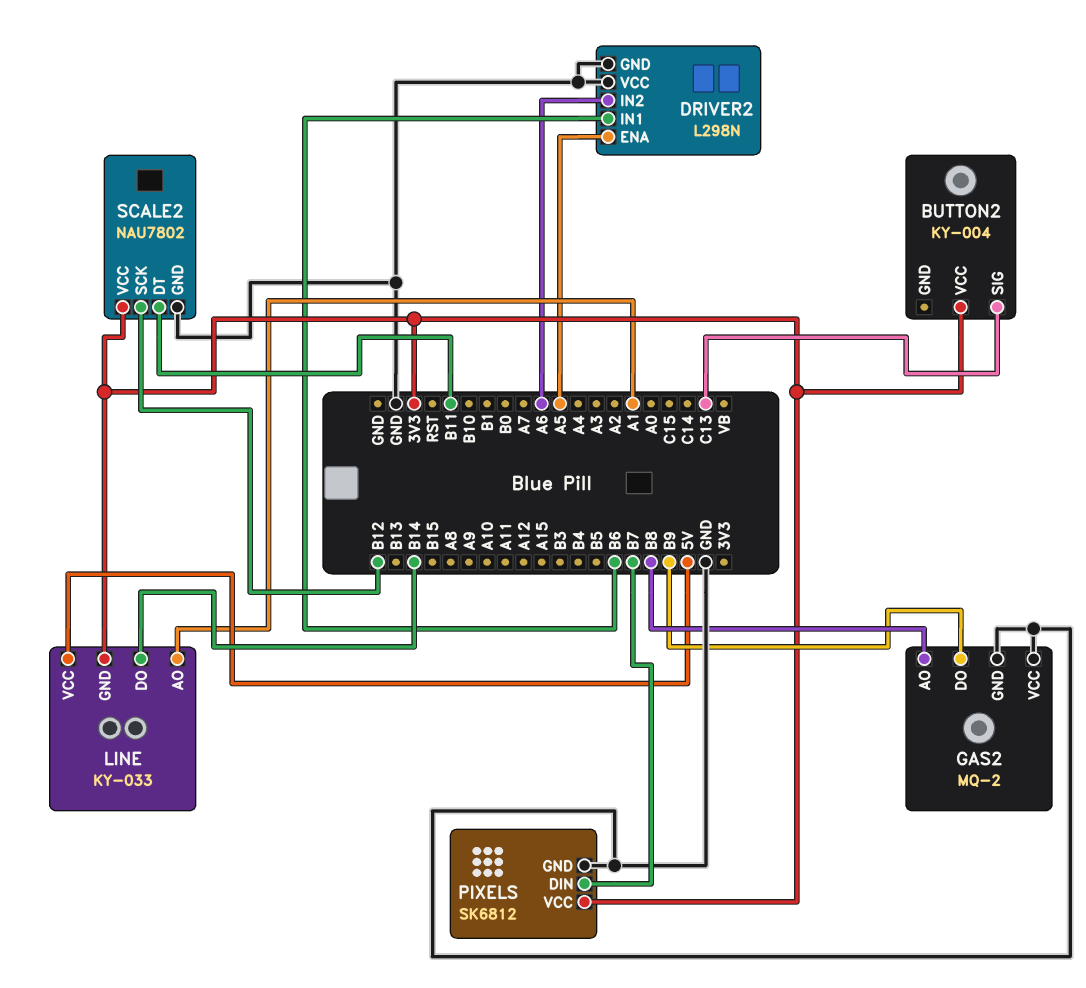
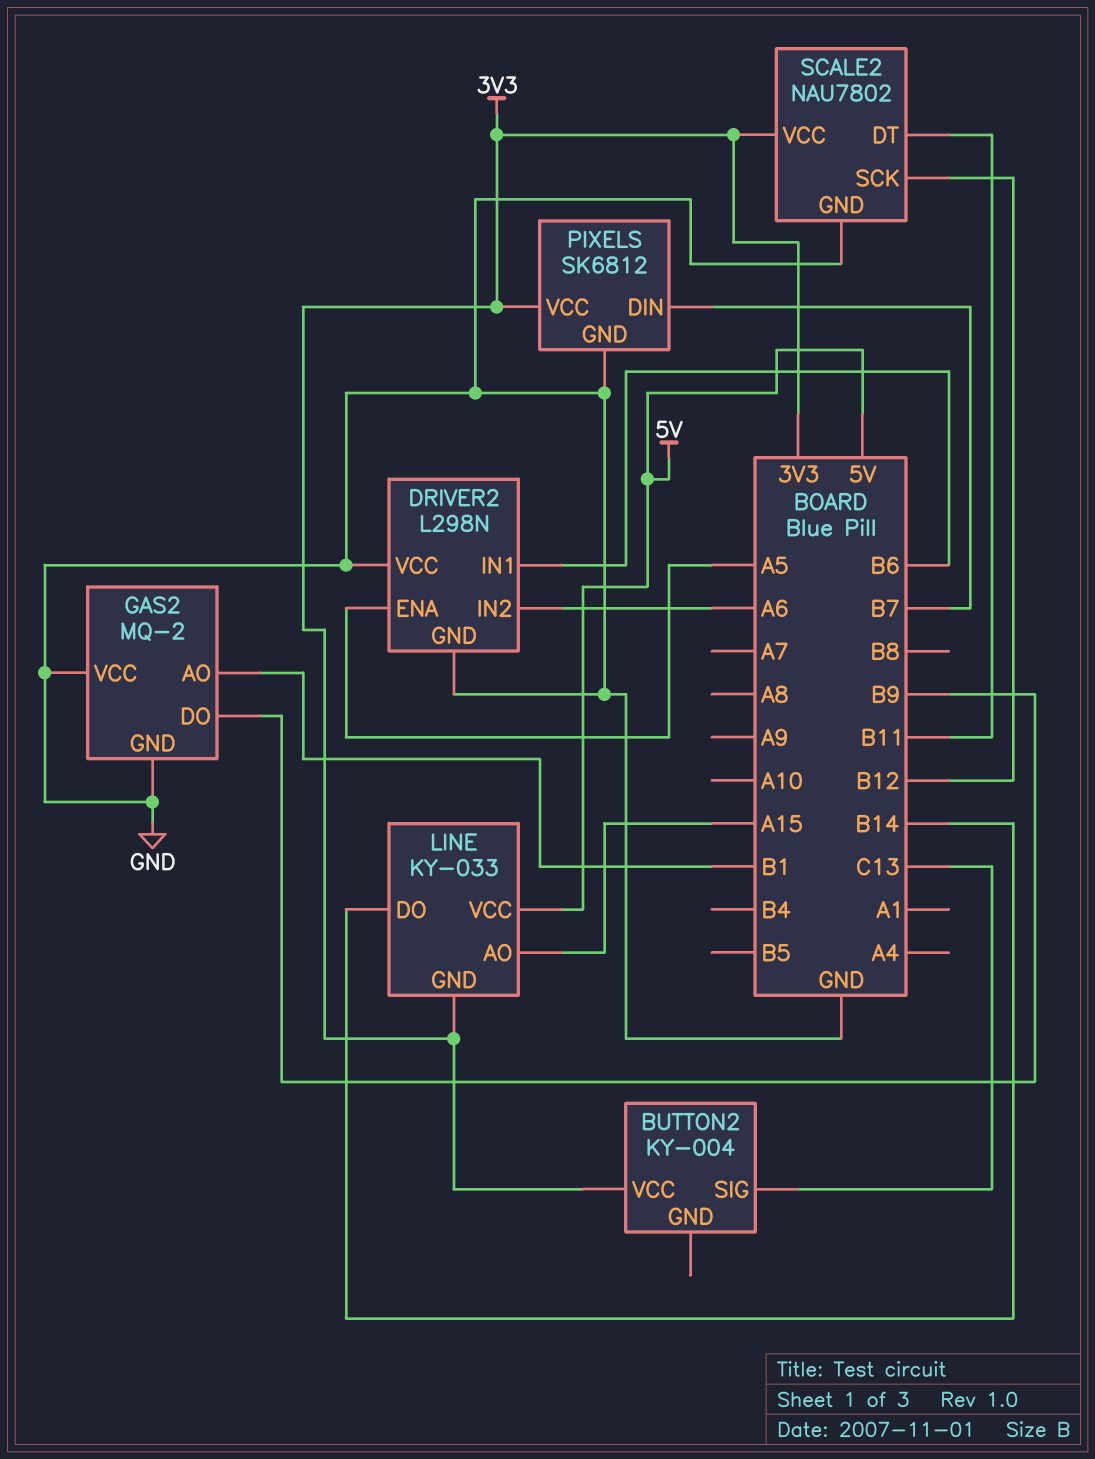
GAS2 pin AO: B8 -> B1
LINE pin AO: A1 -> A15

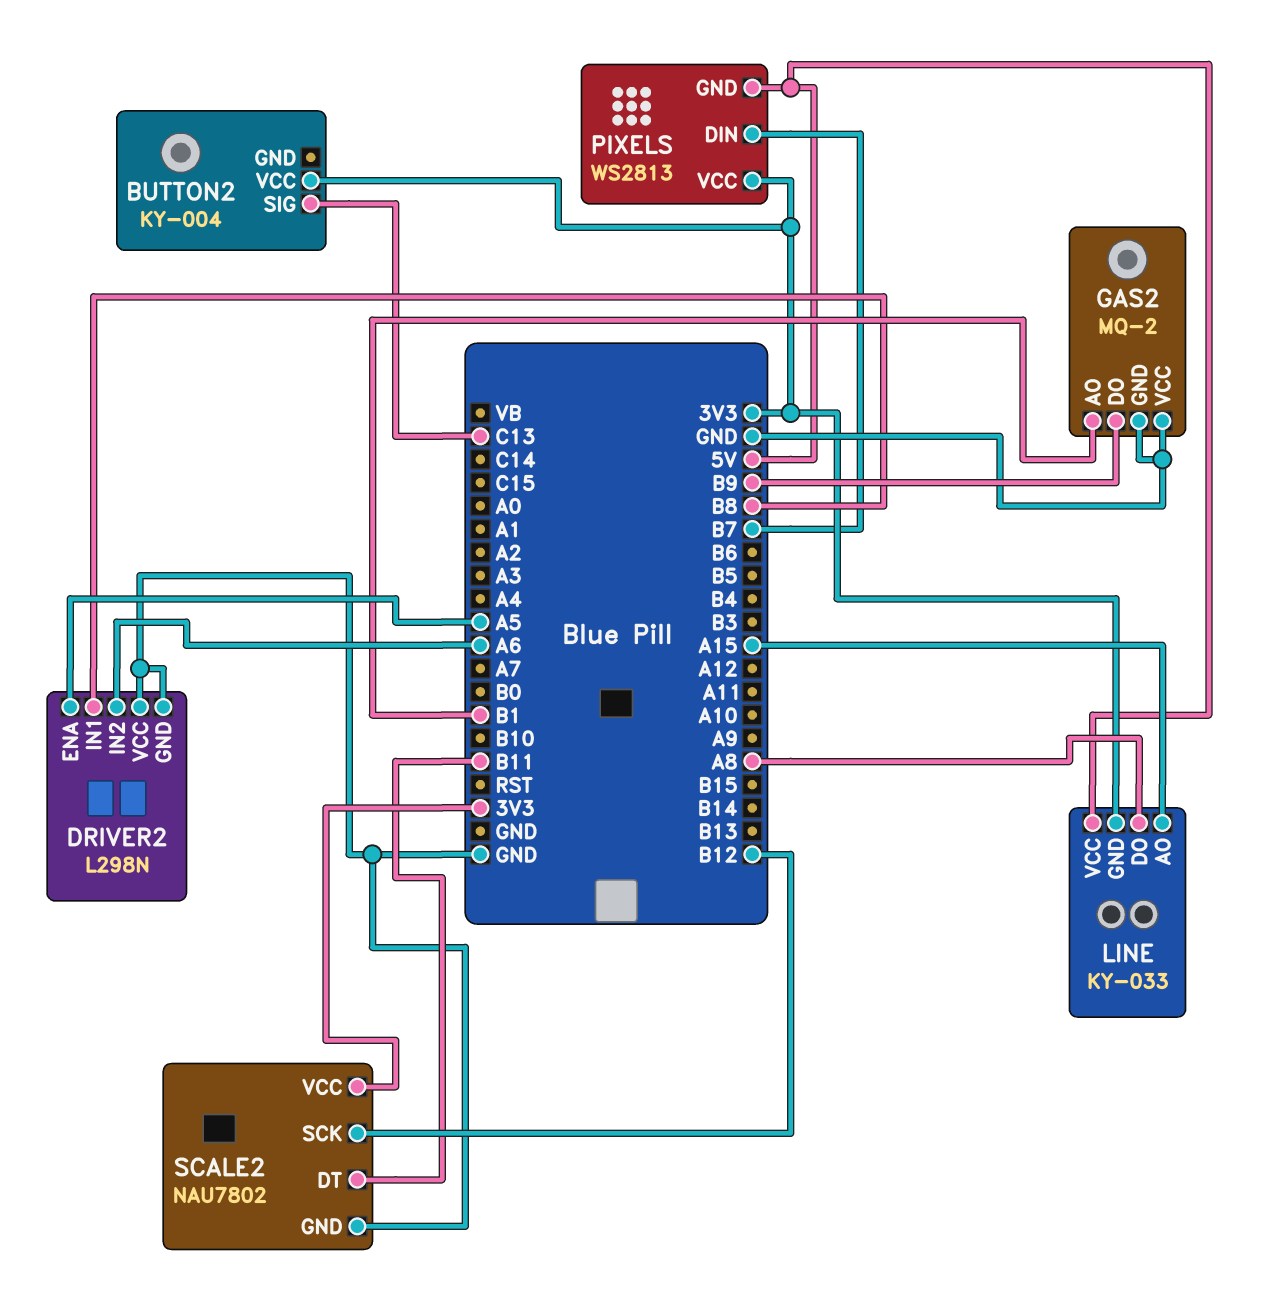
DRIVER2 pin IN1: B6 -> B8
LINE pin DO: B14 -> A8
PIXELS: SK6812 -> WS2813
PIXELS pin GND: GND -> 5V

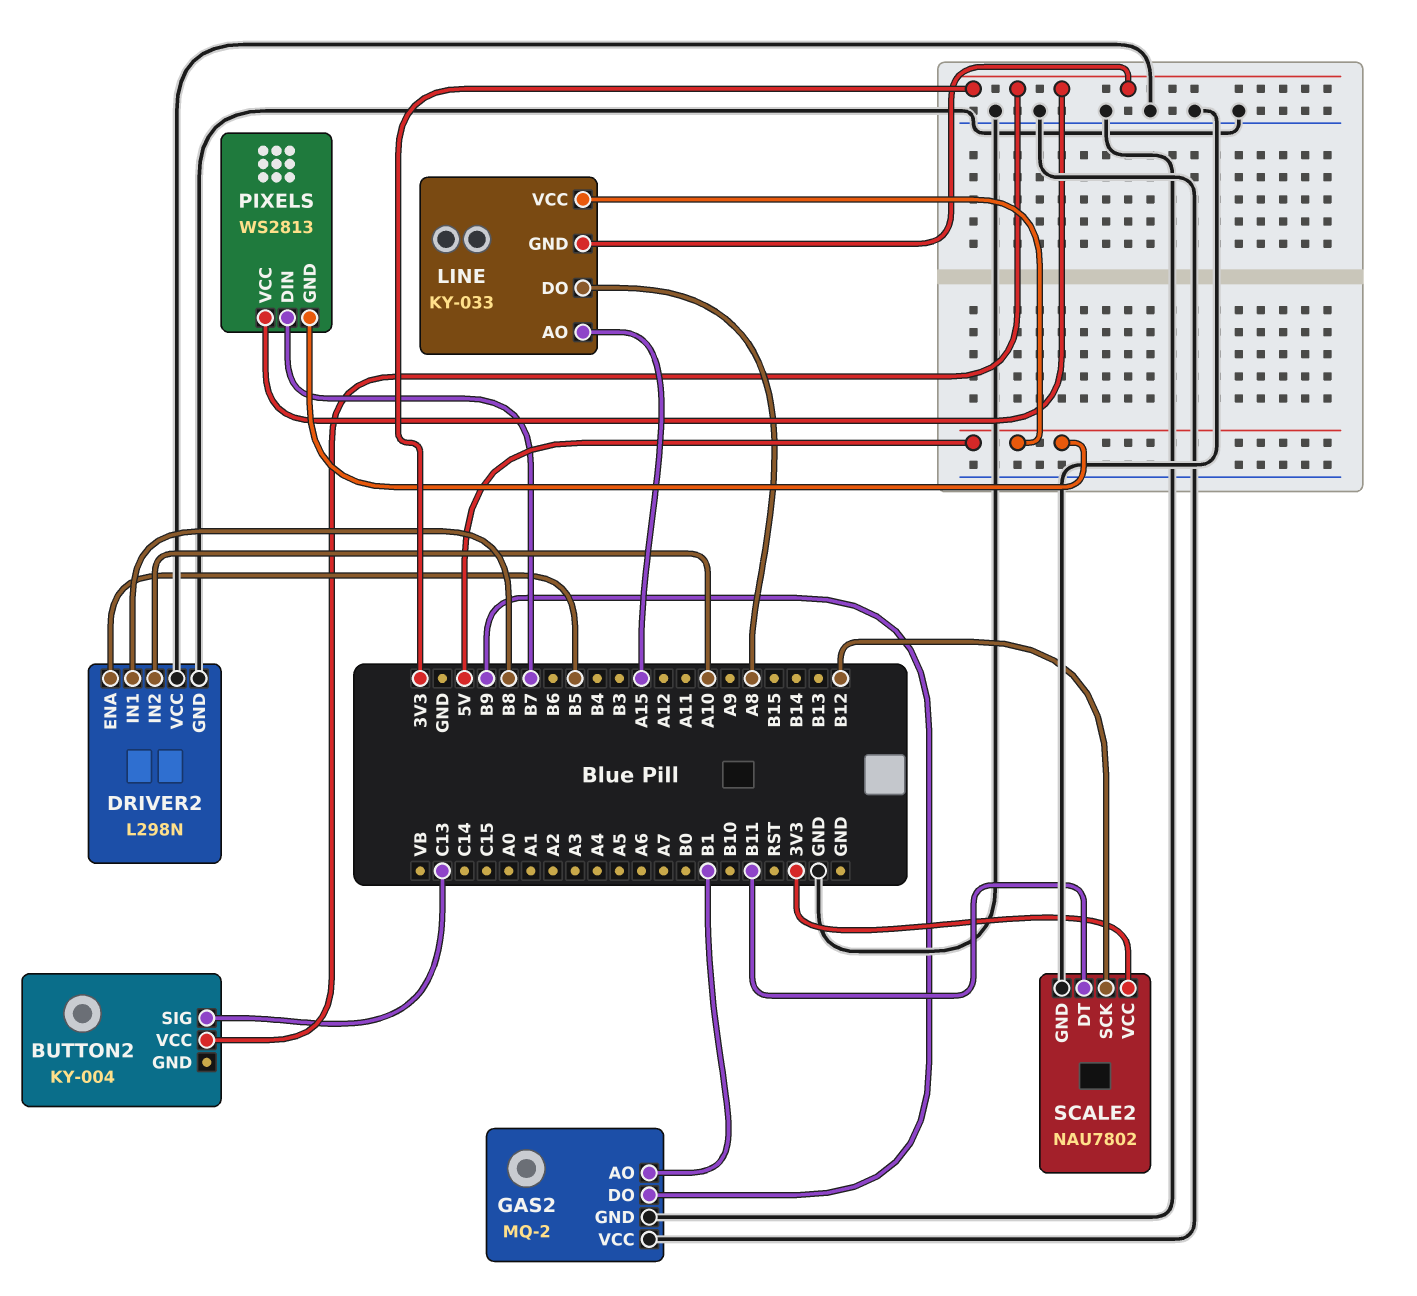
DRIVER2 pin ENA: A5 -> B5
DRIVER2 pin IN2: A6 -> A10

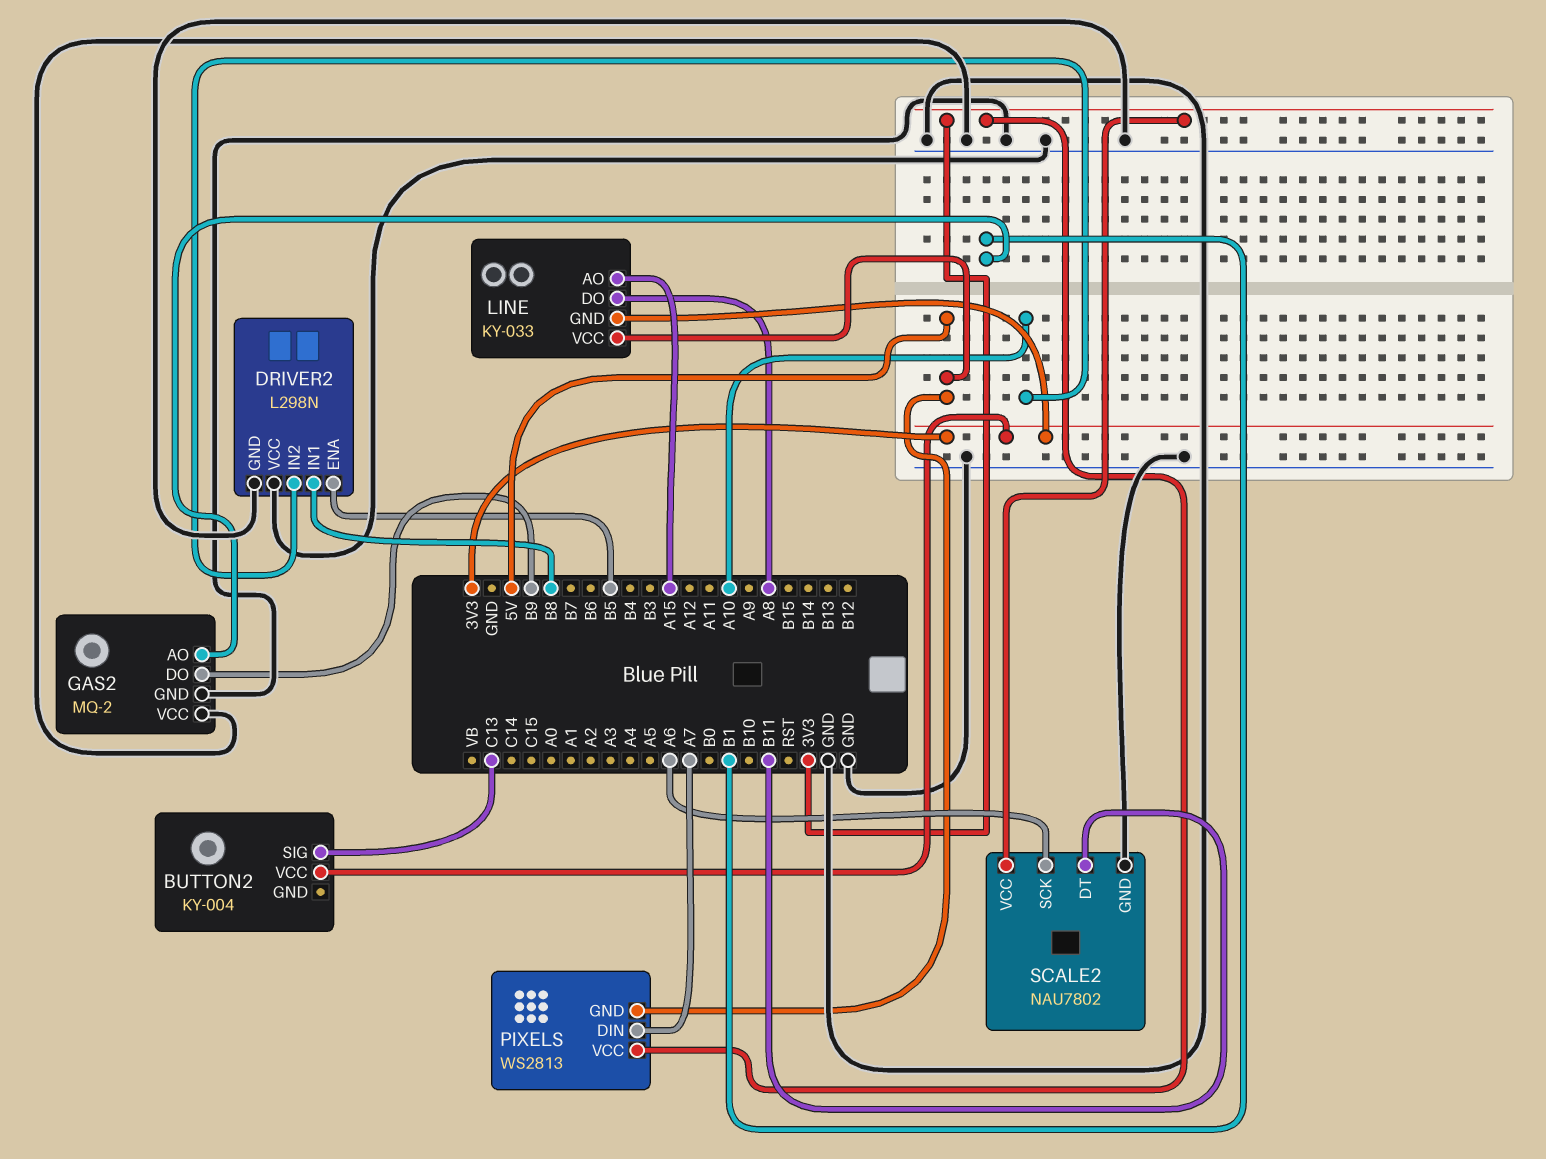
PIXELS pin DIN: B7 -> A7
SCALE2 pin SCK: B12 -> A6

